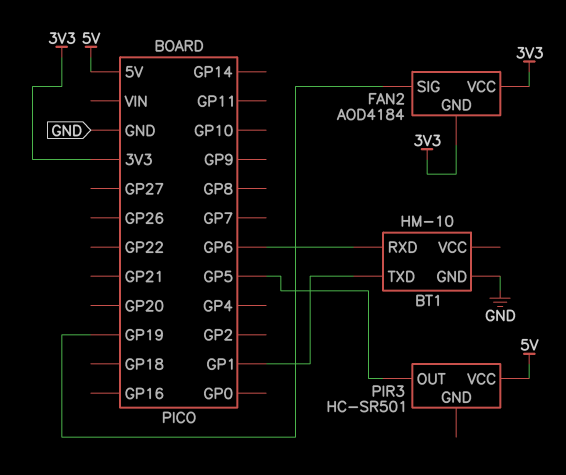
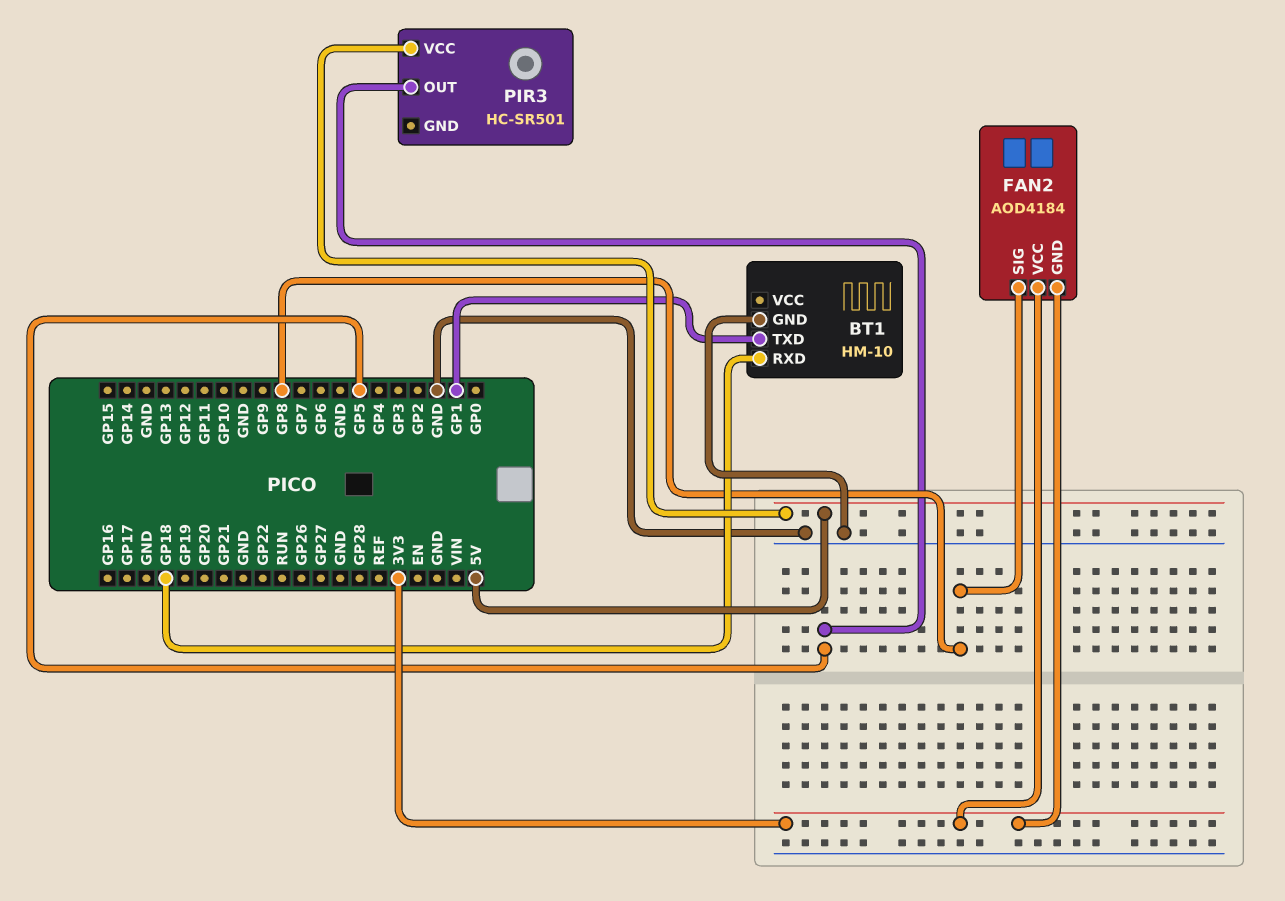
BT1 pin RXD: GP6 -> GP18
FAN2 pin SIG: GP19 -> GP8

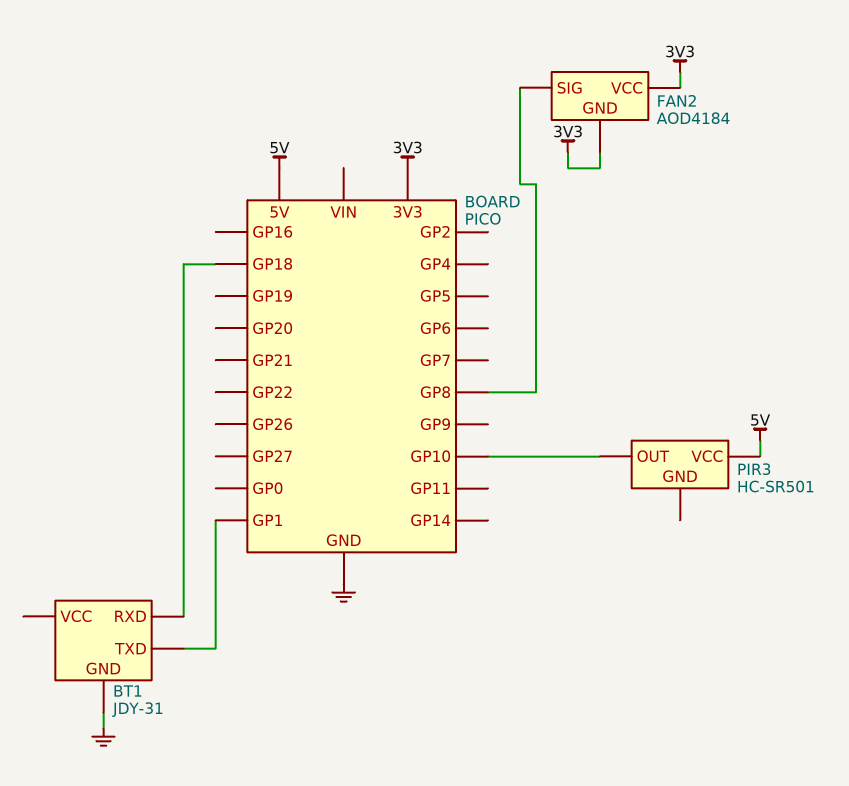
BT1: HM-10 -> JDY-31
PIR3 pin OUT: GP5 -> GP10

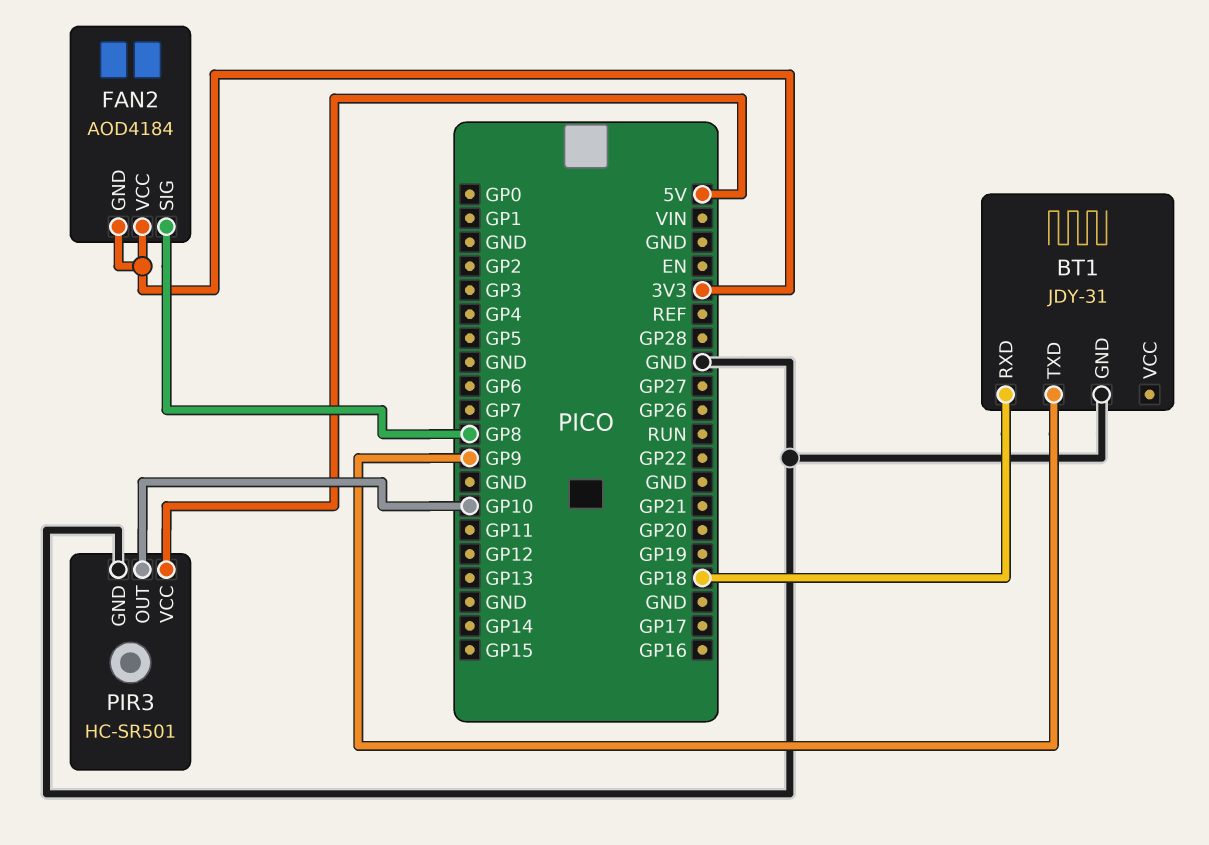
BT1 pin TXD: GP1 -> GP9
PIR3 pin GND: none -> GND

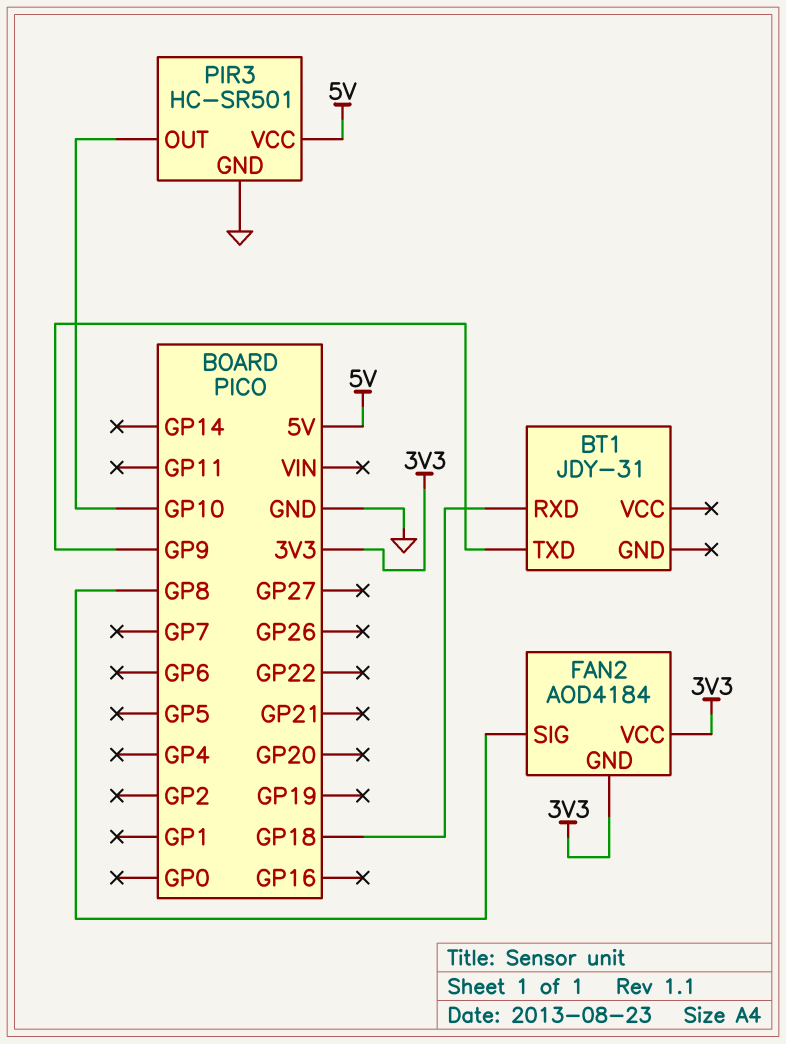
BT1 pin GND: GND -> none

